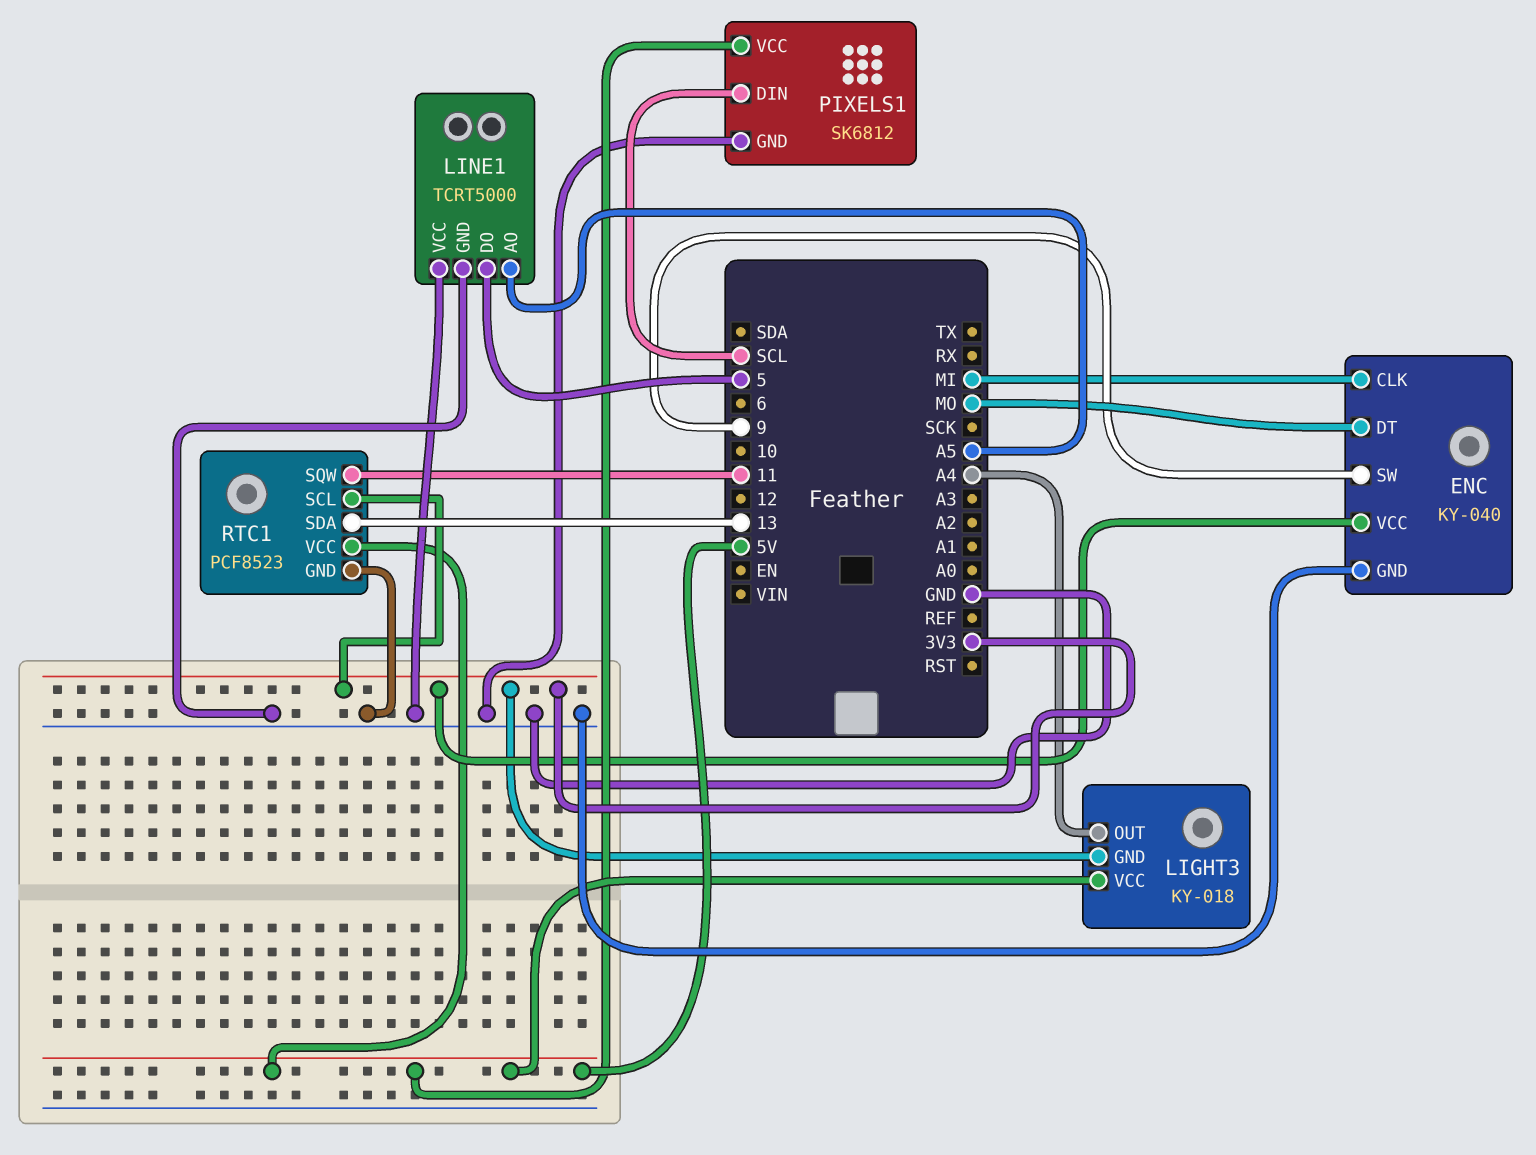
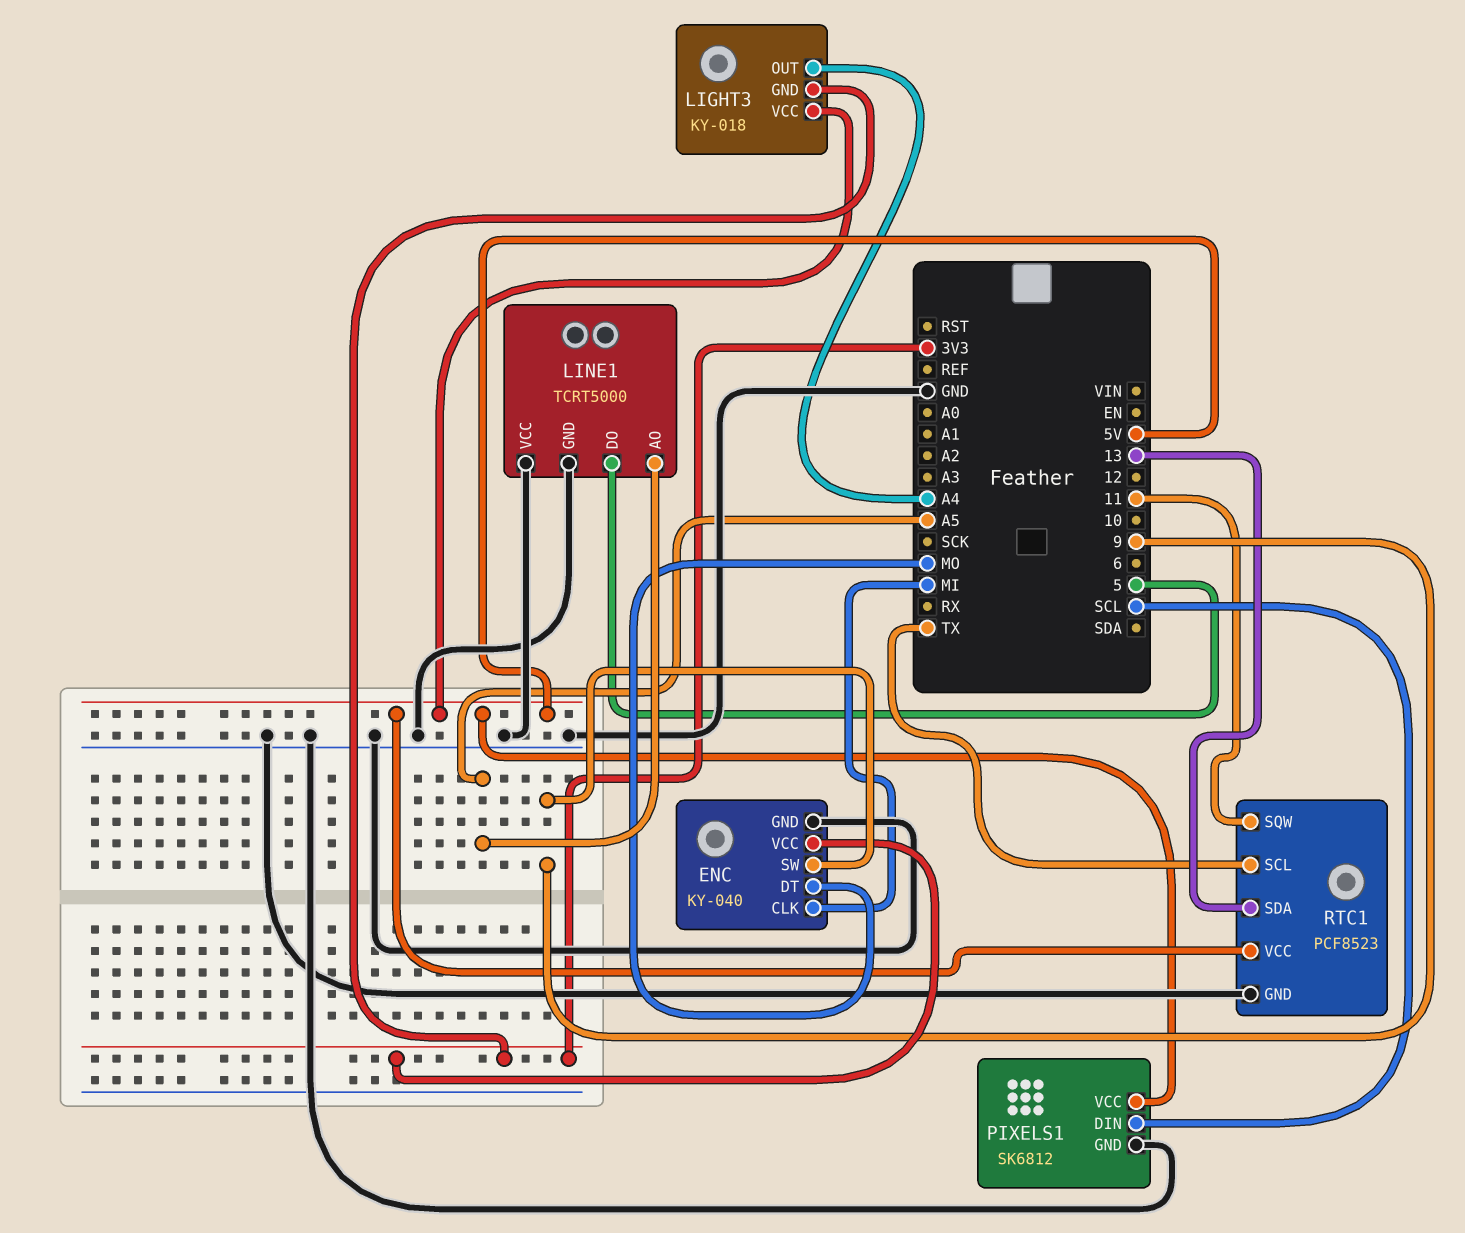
RTC1 pin SCL: 3V3 -> TX

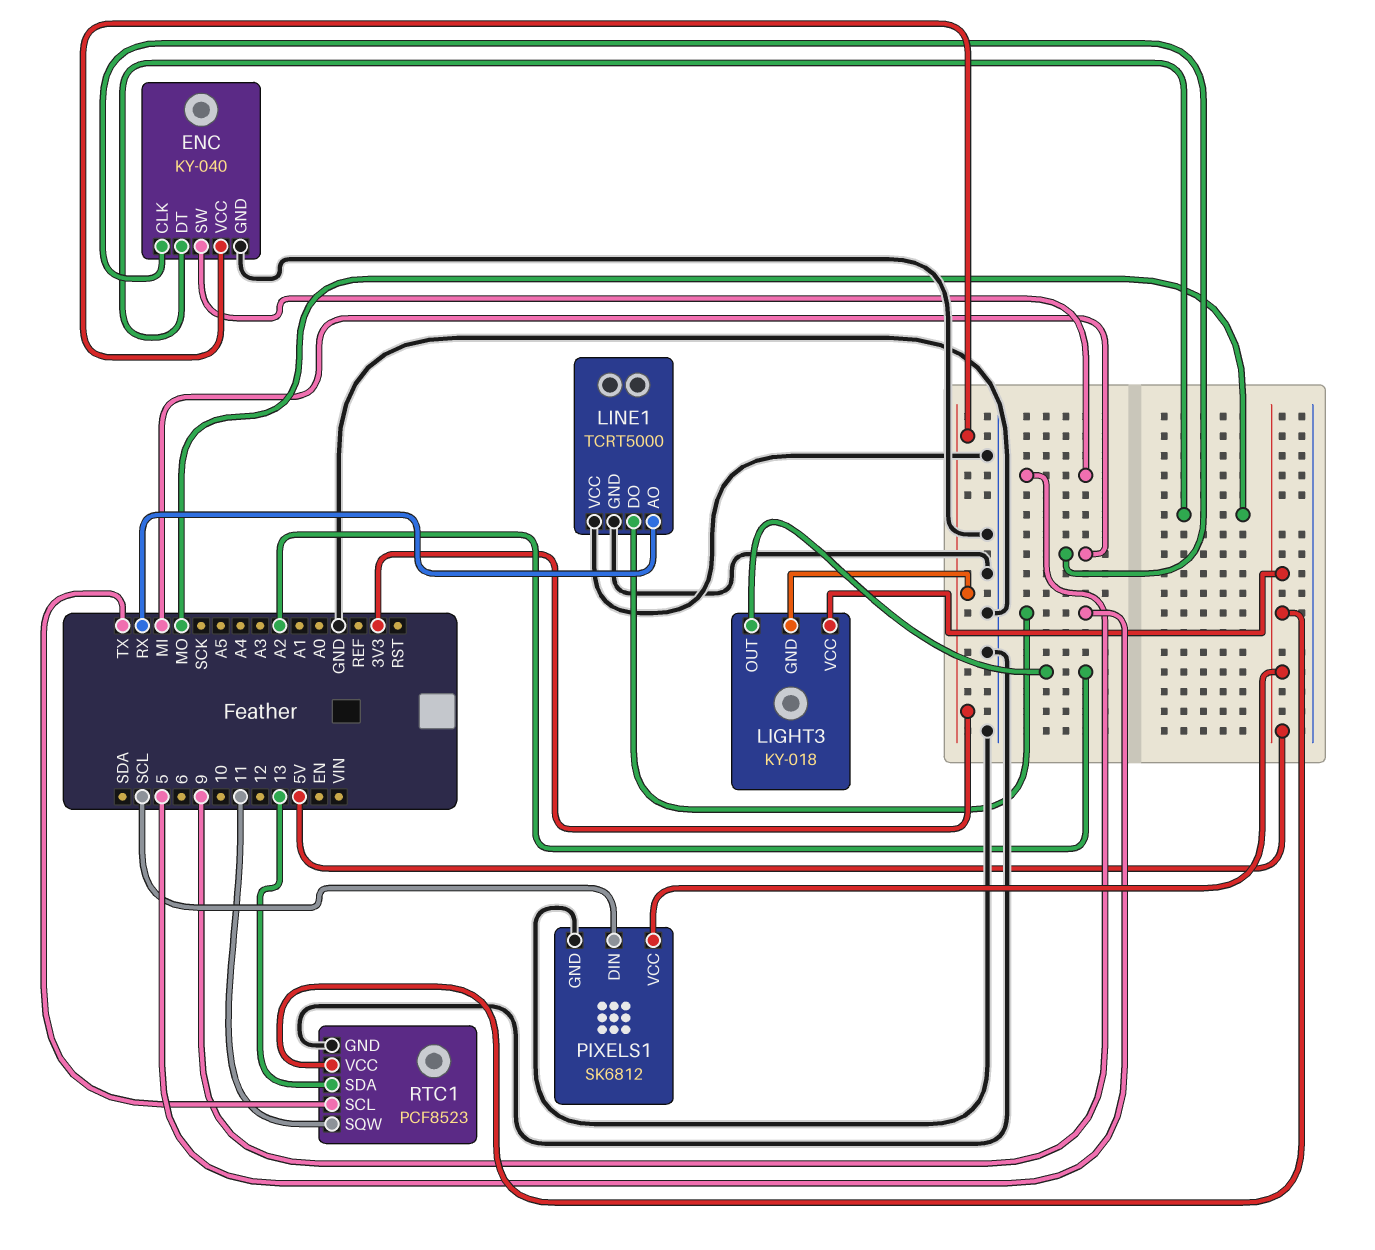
LIGHT3 pin OUT: A4 -> A2
LINE1 pin AO: A5 -> RX

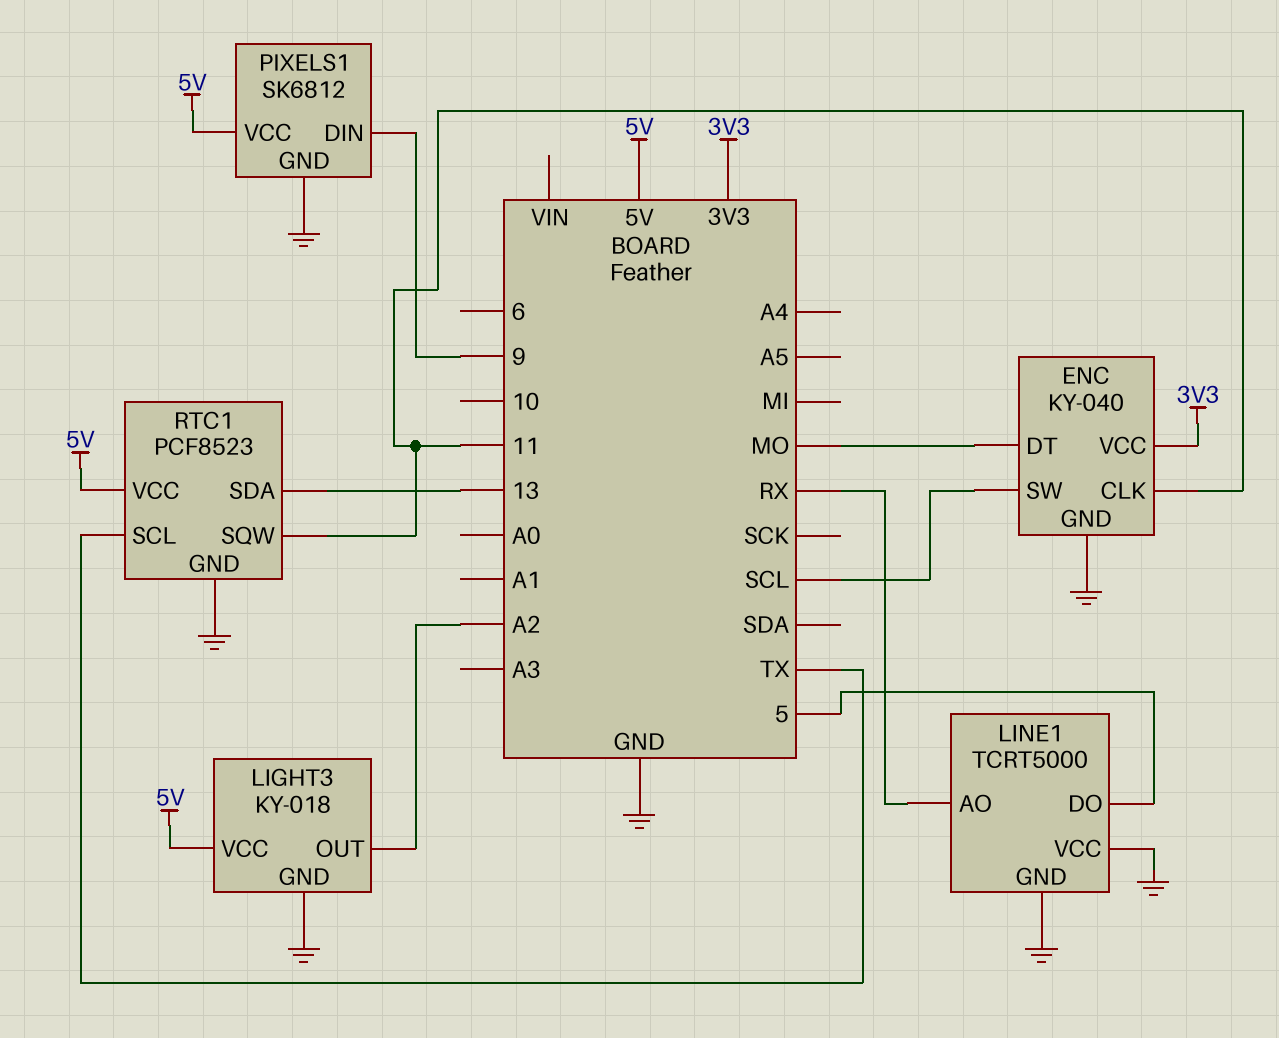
ENC pin CLK: MI -> 11
ENC pin SW: 9 -> SCL
LIGHT3 pin GND: 3V3 -> GND
PIXELS1 pin DIN: SCL -> 9

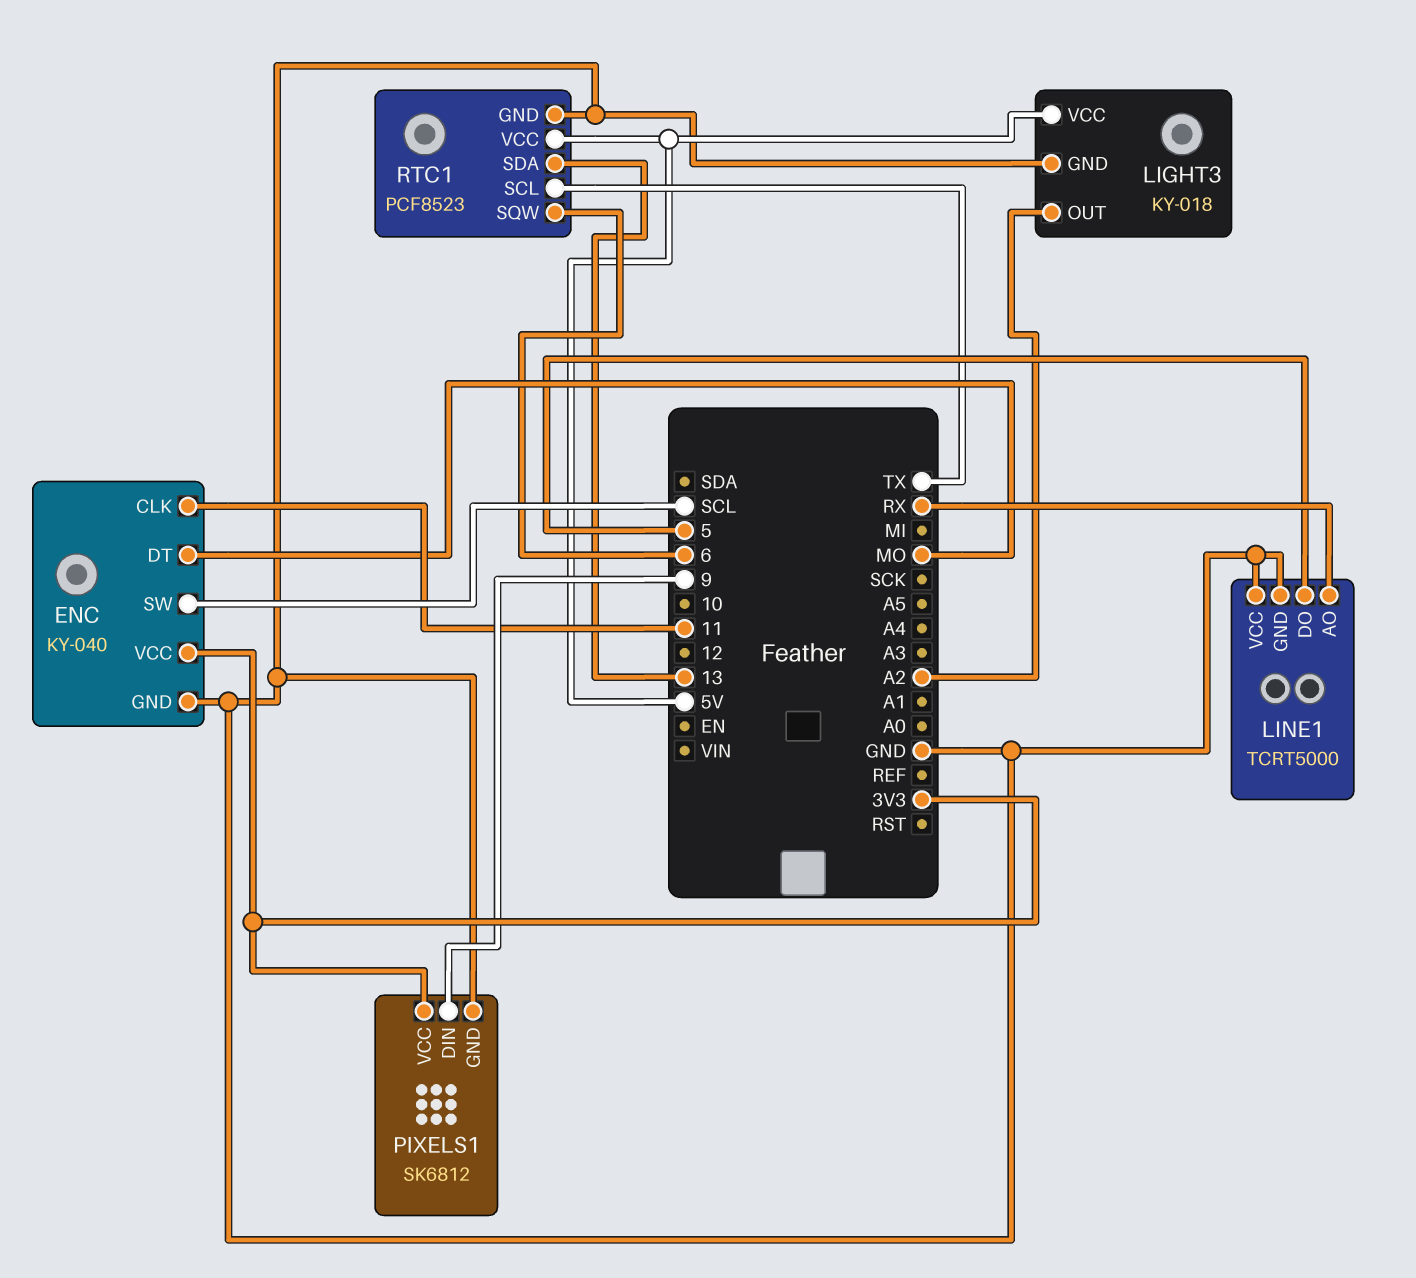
PIXELS1 pin VCC: 5V -> 3V3
RTC1 pin SQW: 11 -> 6

